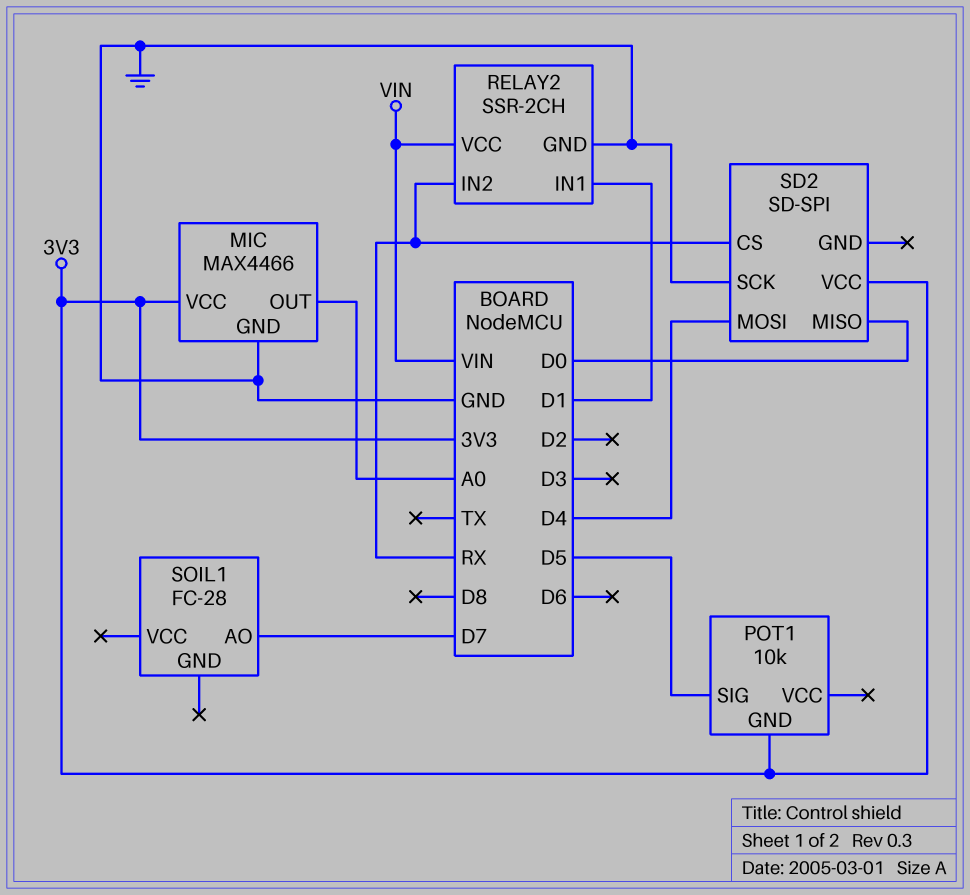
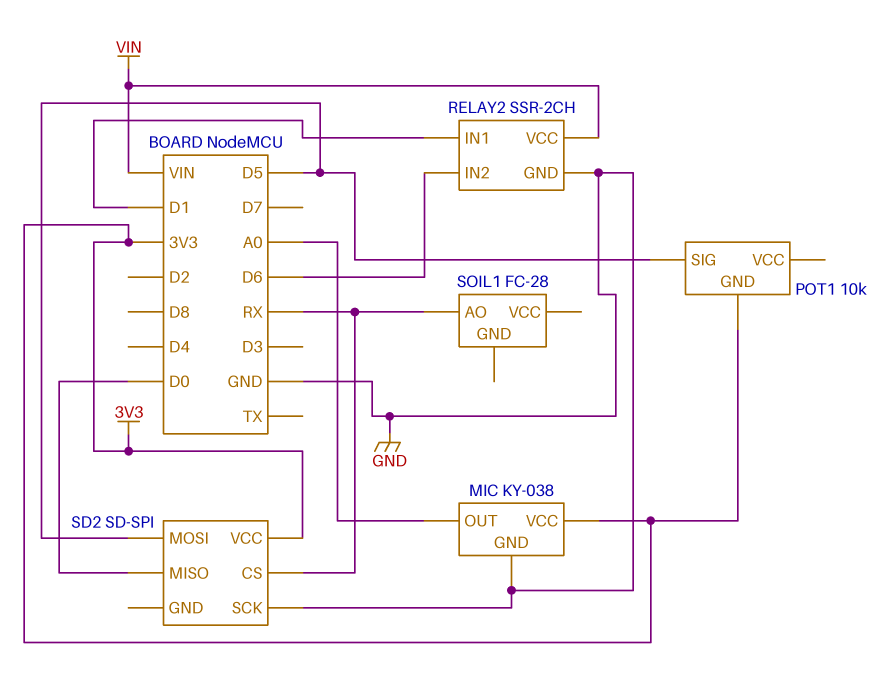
MIC: MAX4466 -> KY-038
RELAY2 pin IN2: RX -> D6
SD2 pin MOSI: D4 -> D5
SOIL1 pin AO: D7 -> RX

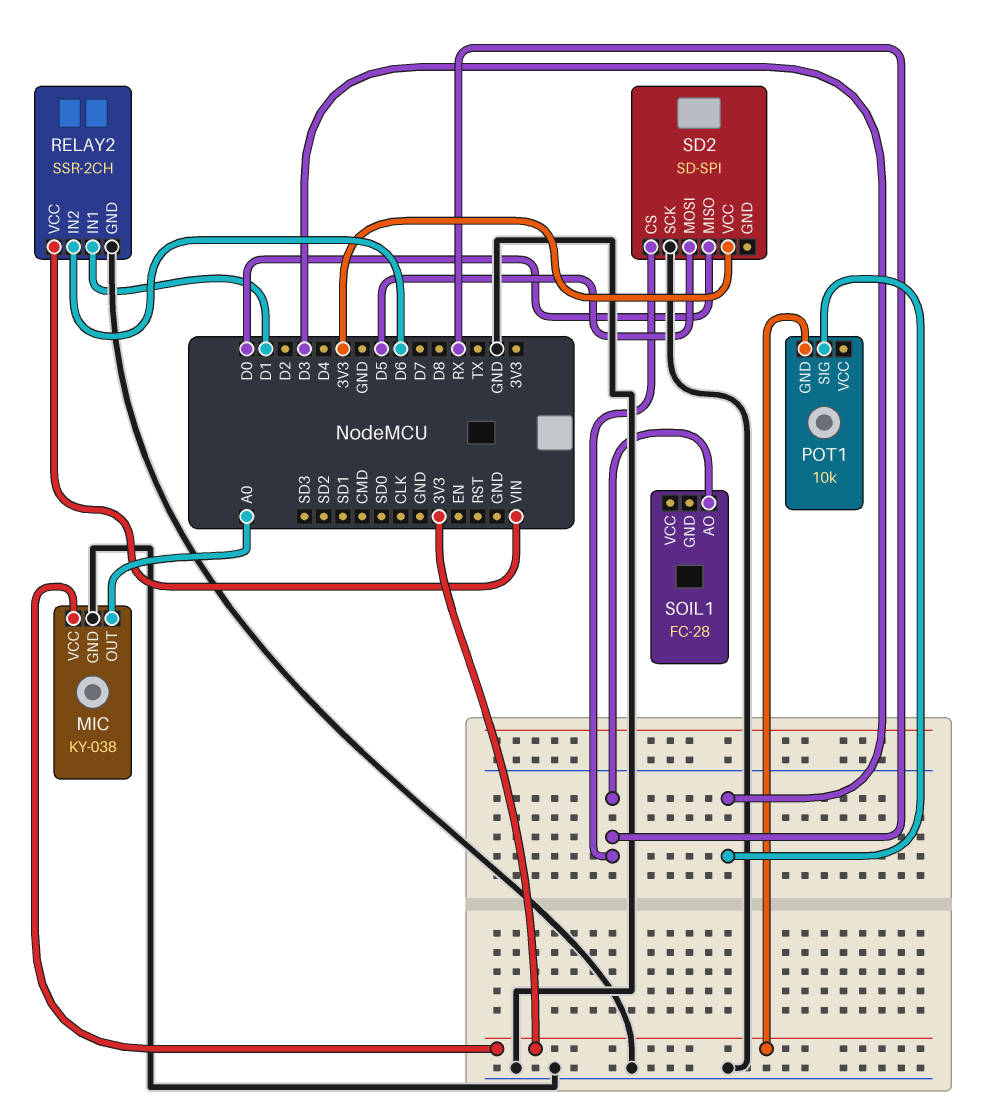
POT1 pin SIG: D5 -> D3

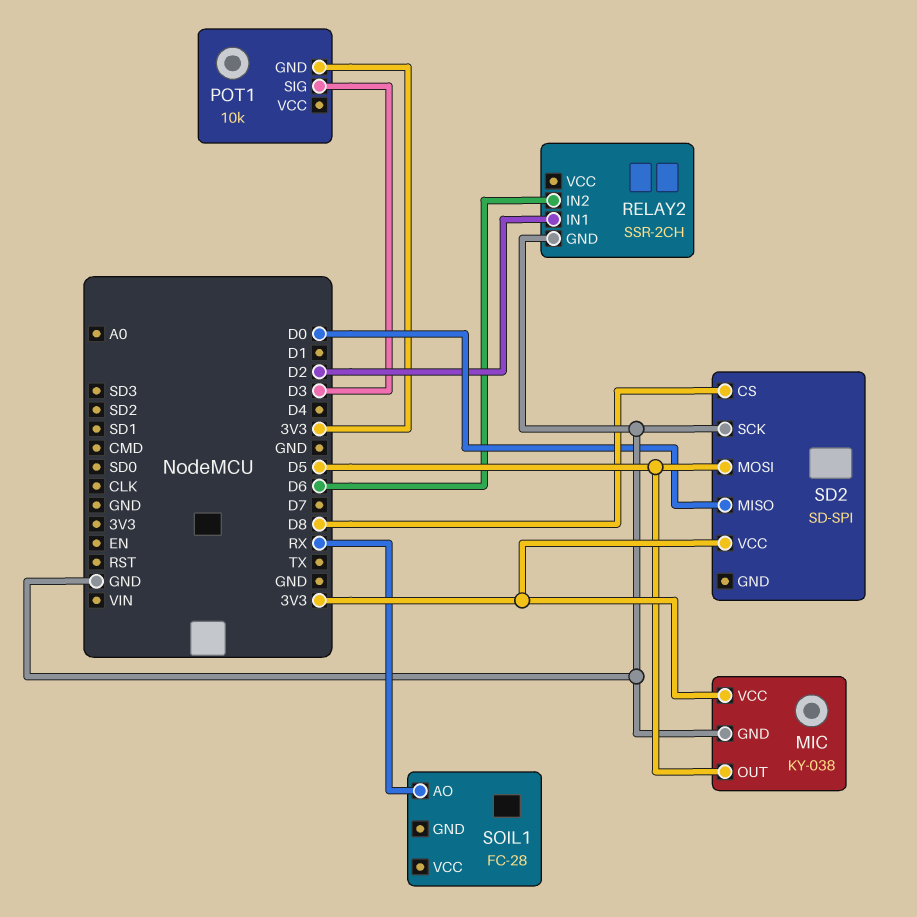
MIC pin OUT: A0 -> D5
RELAY2 pin IN1: D1 -> D2
RELAY2 pin VCC: VIN -> none
SD2 pin CS: RX -> D8

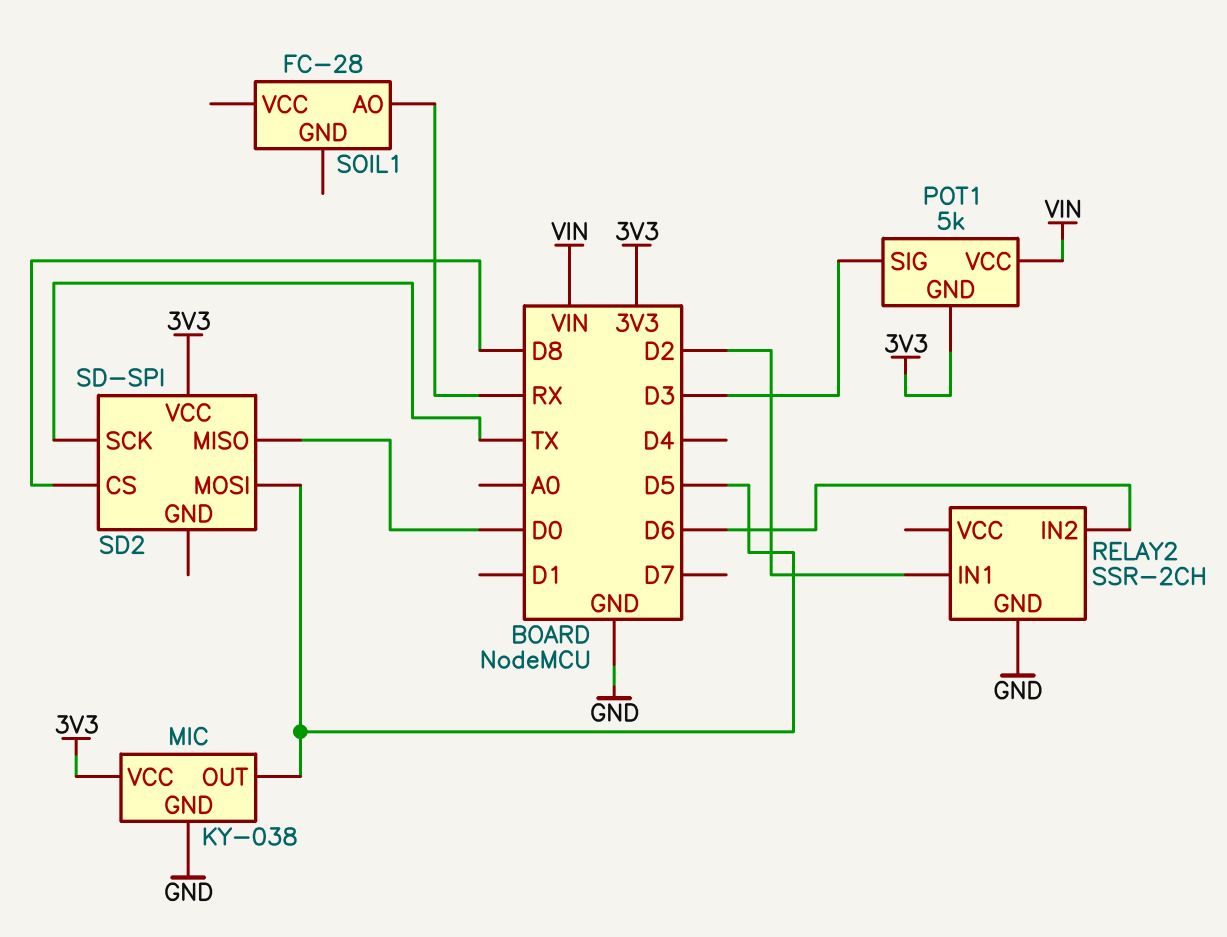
POT1: 10k -> 5k
POT1 pin VCC: none -> VIN
SD2 pin SCK: GND -> TX

